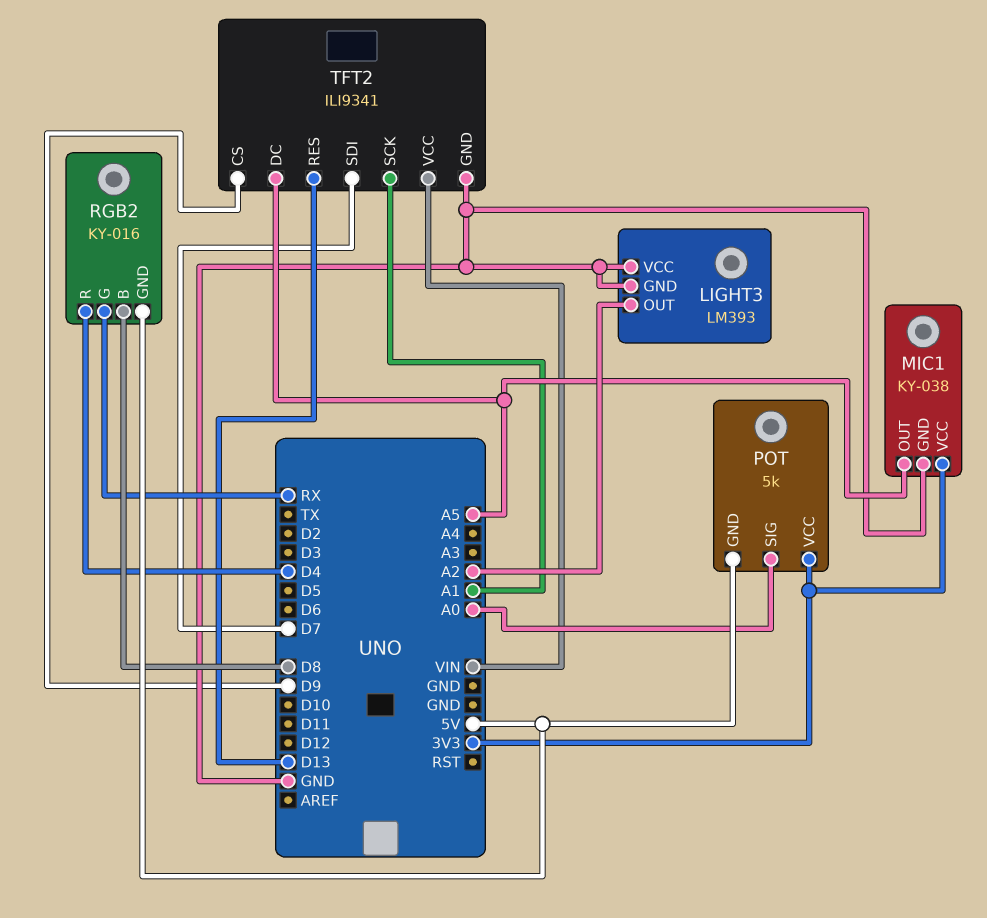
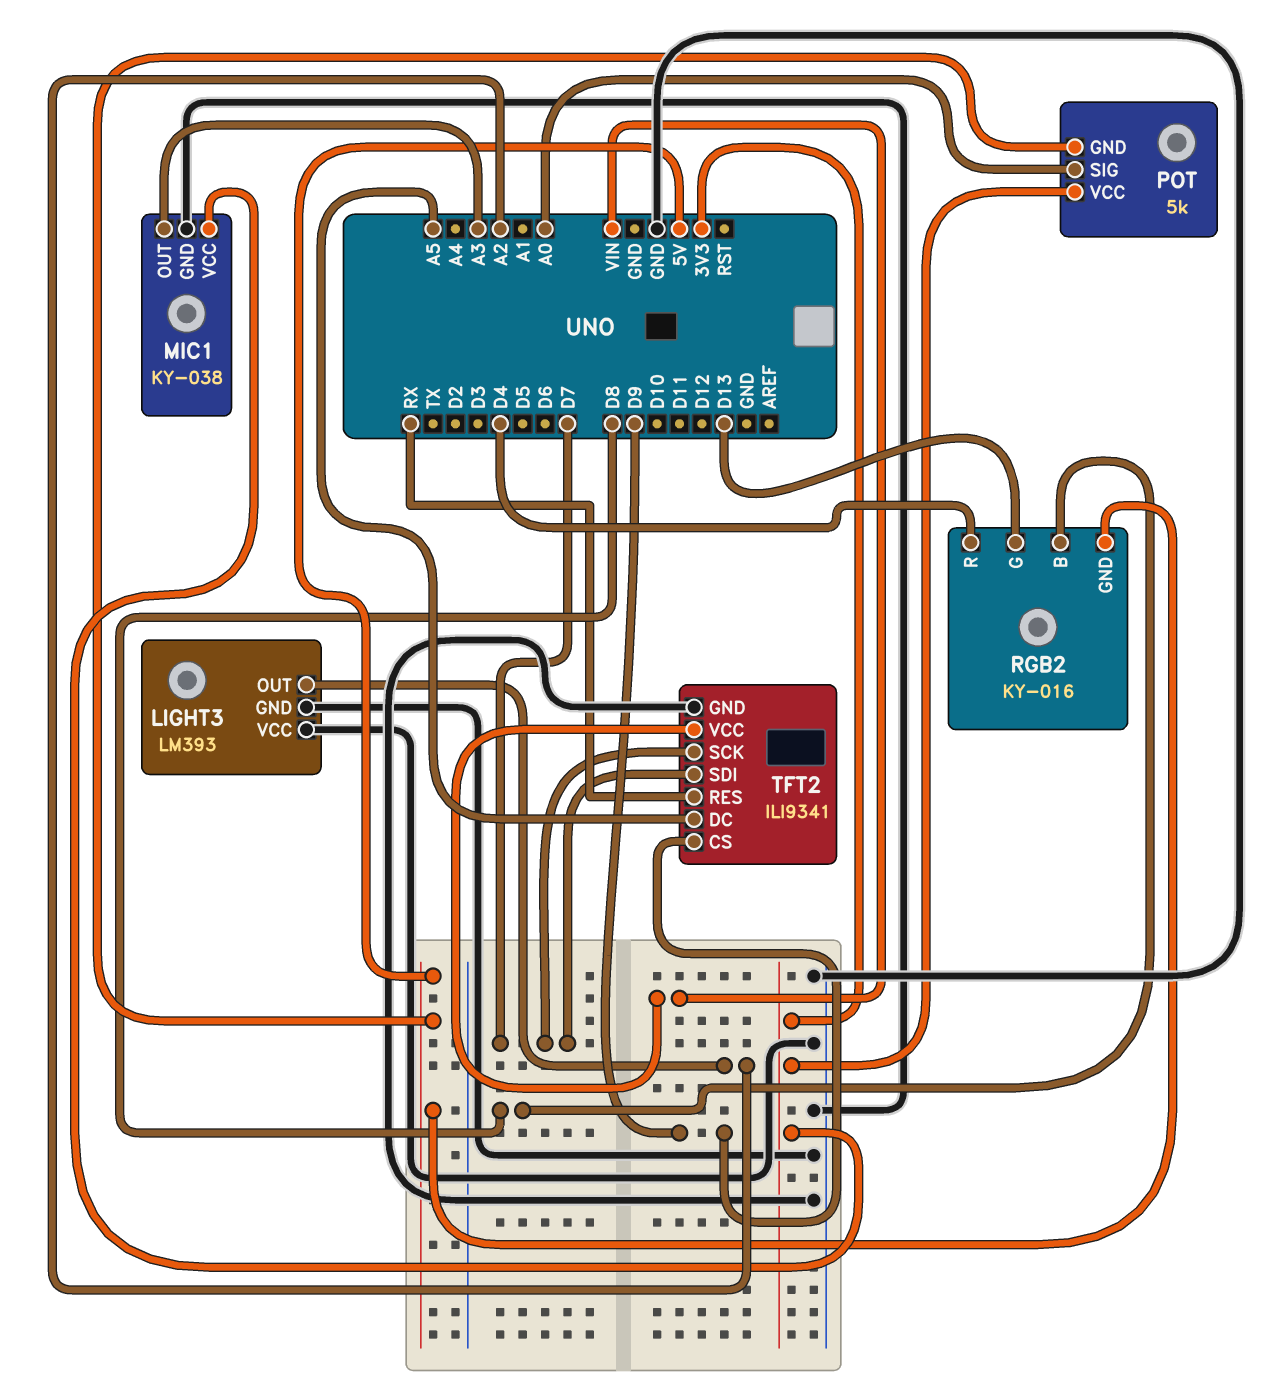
MIC1 pin OUT: A5 -> A3
RGB2 pin G: RX -> D13
TFT2 pin RES: D13 -> RX
TFT2 pin SCK: A1 -> D7

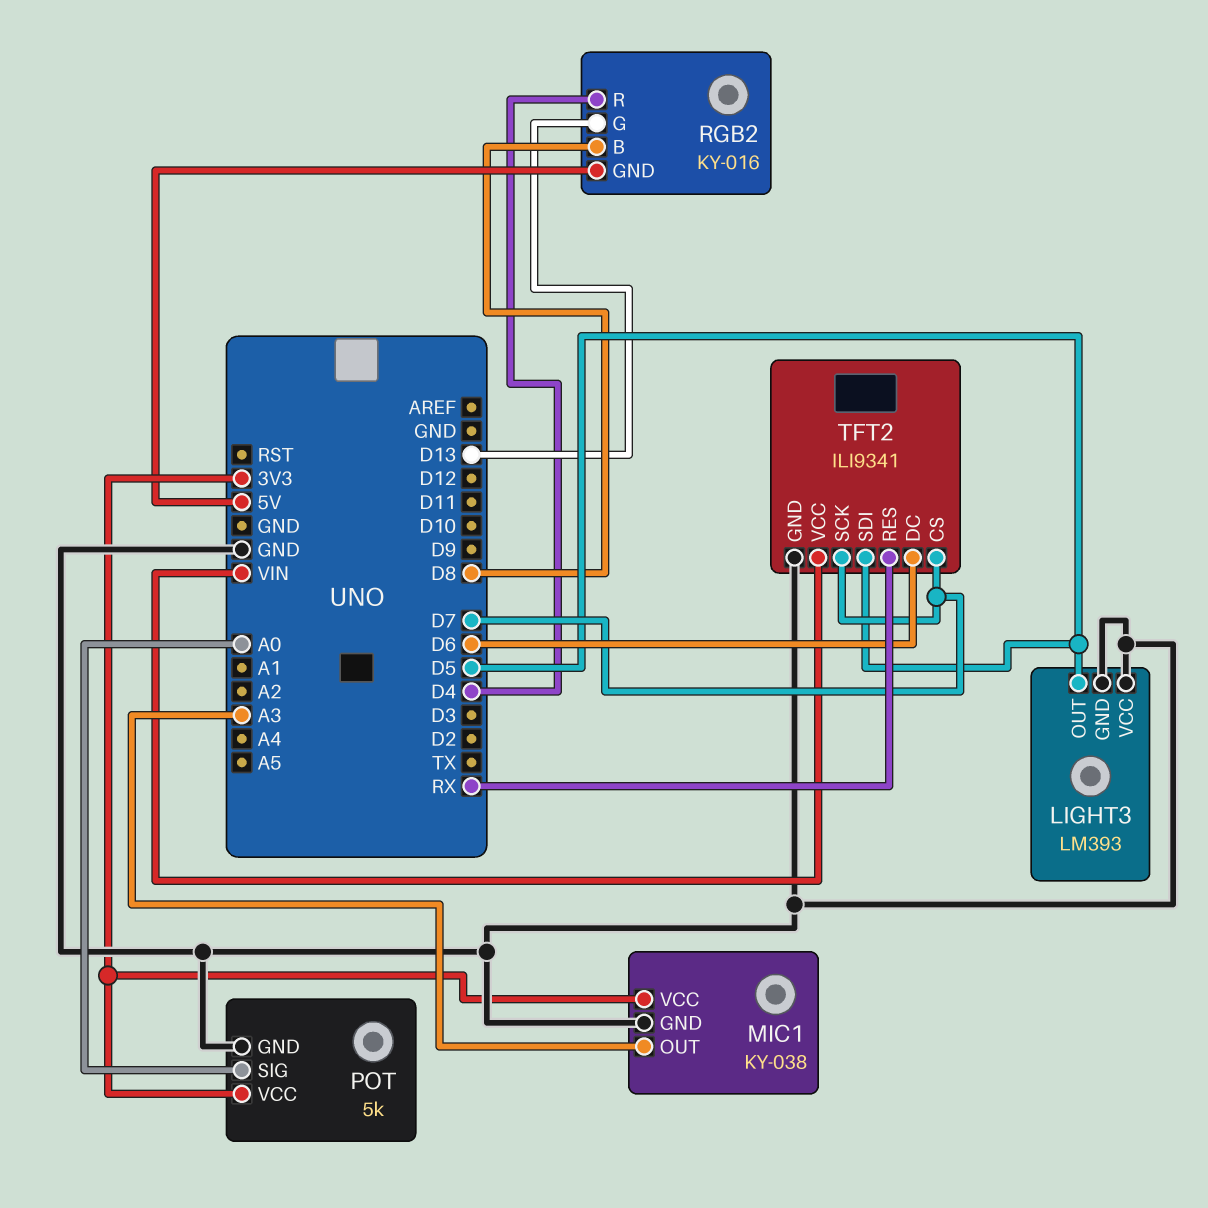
LIGHT3 pin OUT: A2 -> D5
POT pin GND: 5V -> GND
TFT2 pin CS: D9 -> D7
TFT2 pin DC: A5 -> D6
TFT2 pin SDI: D7 -> D5

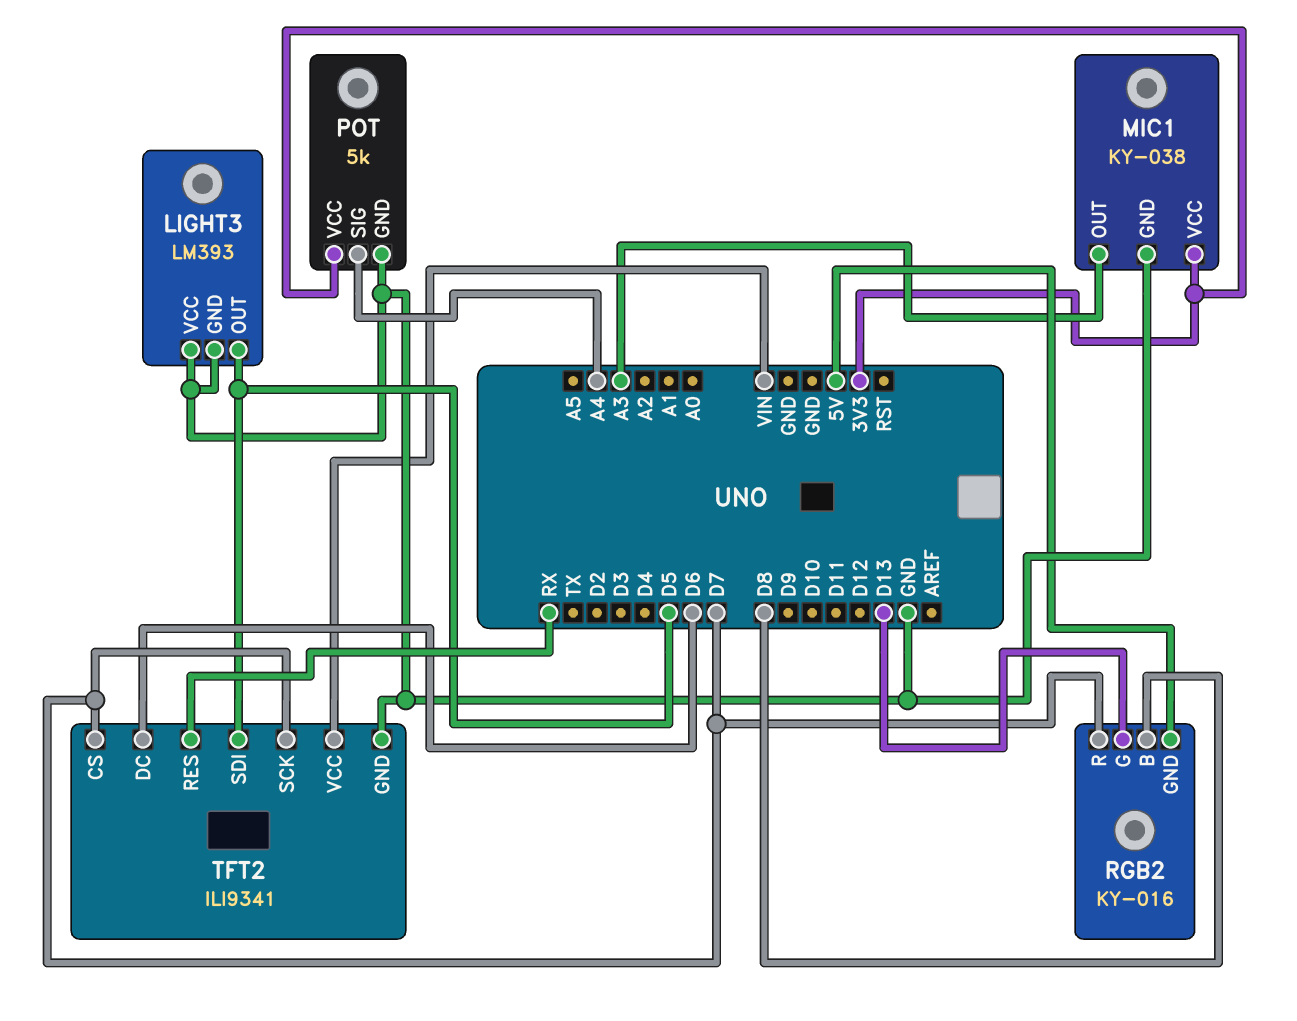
POT pin SIG: A0 -> A4
RGB2 pin R: D4 -> D7

